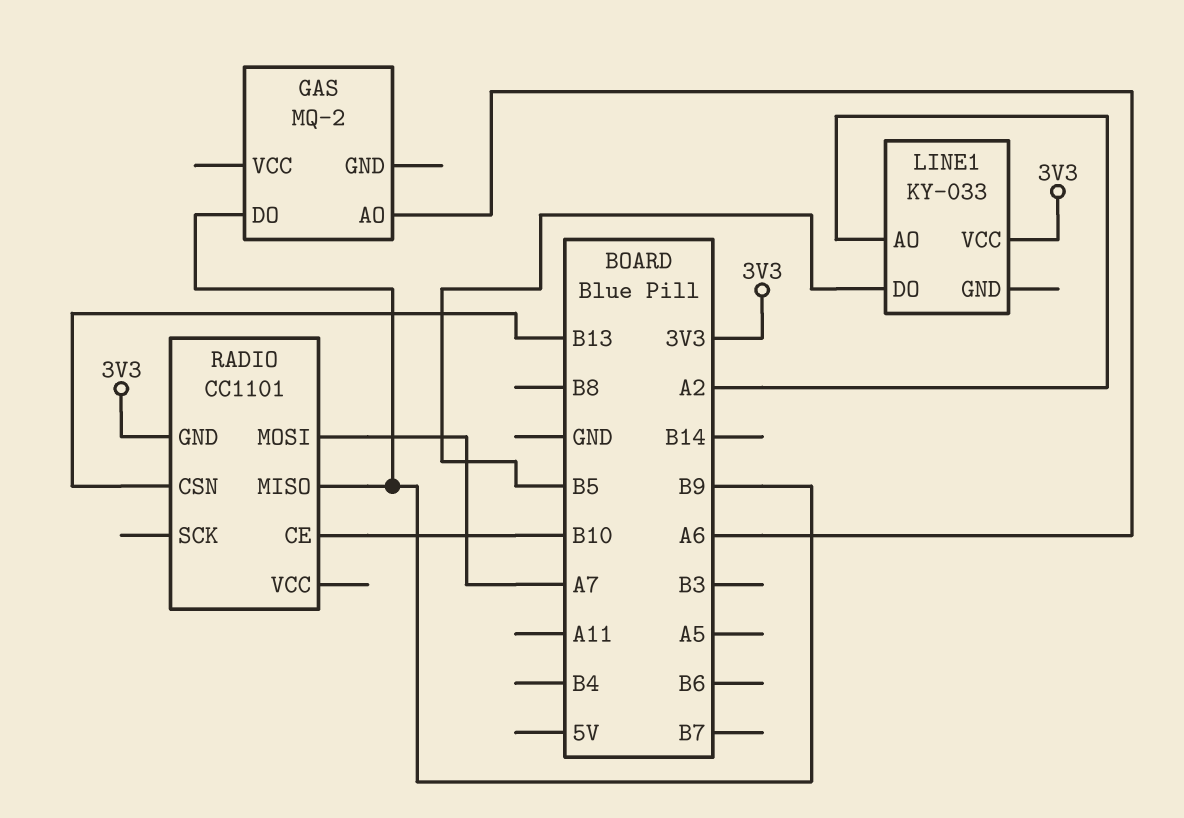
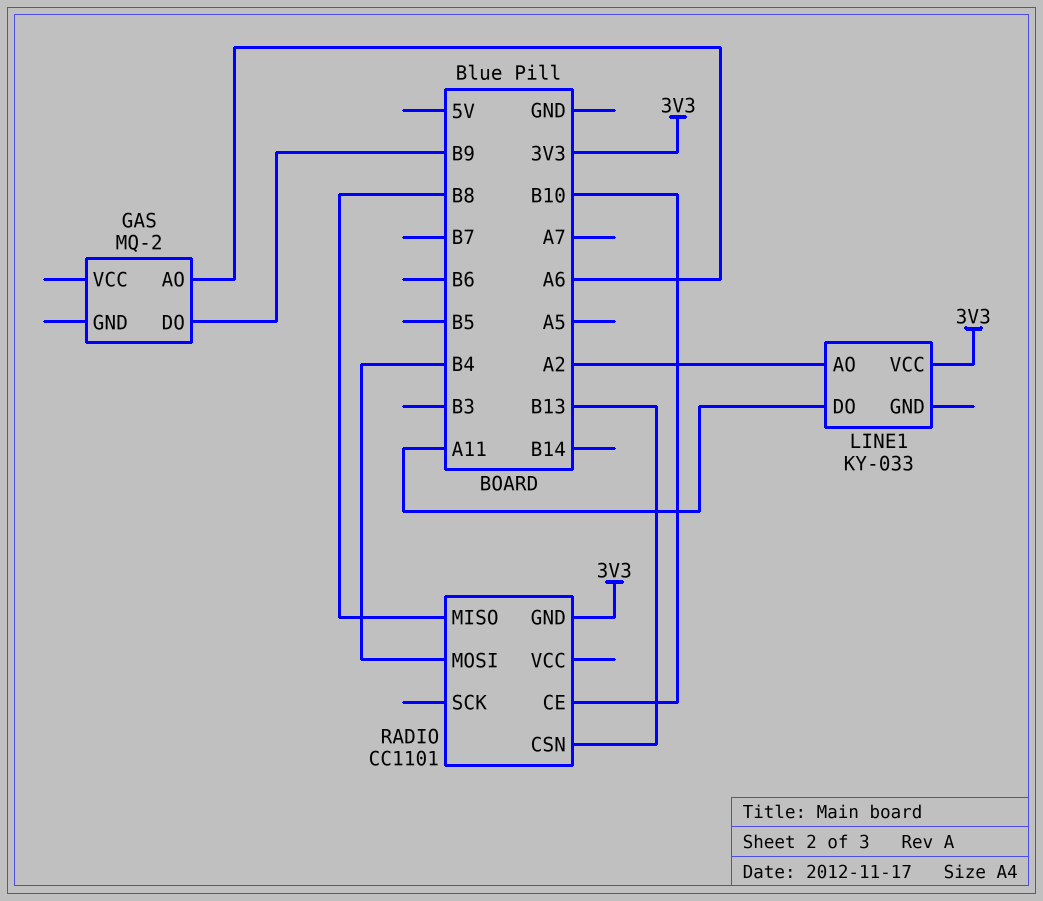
LINE1 pin DO: B5 -> A11
RADIO pin MISO: B9 -> B8
RADIO pin MOSI: A7 -> B4

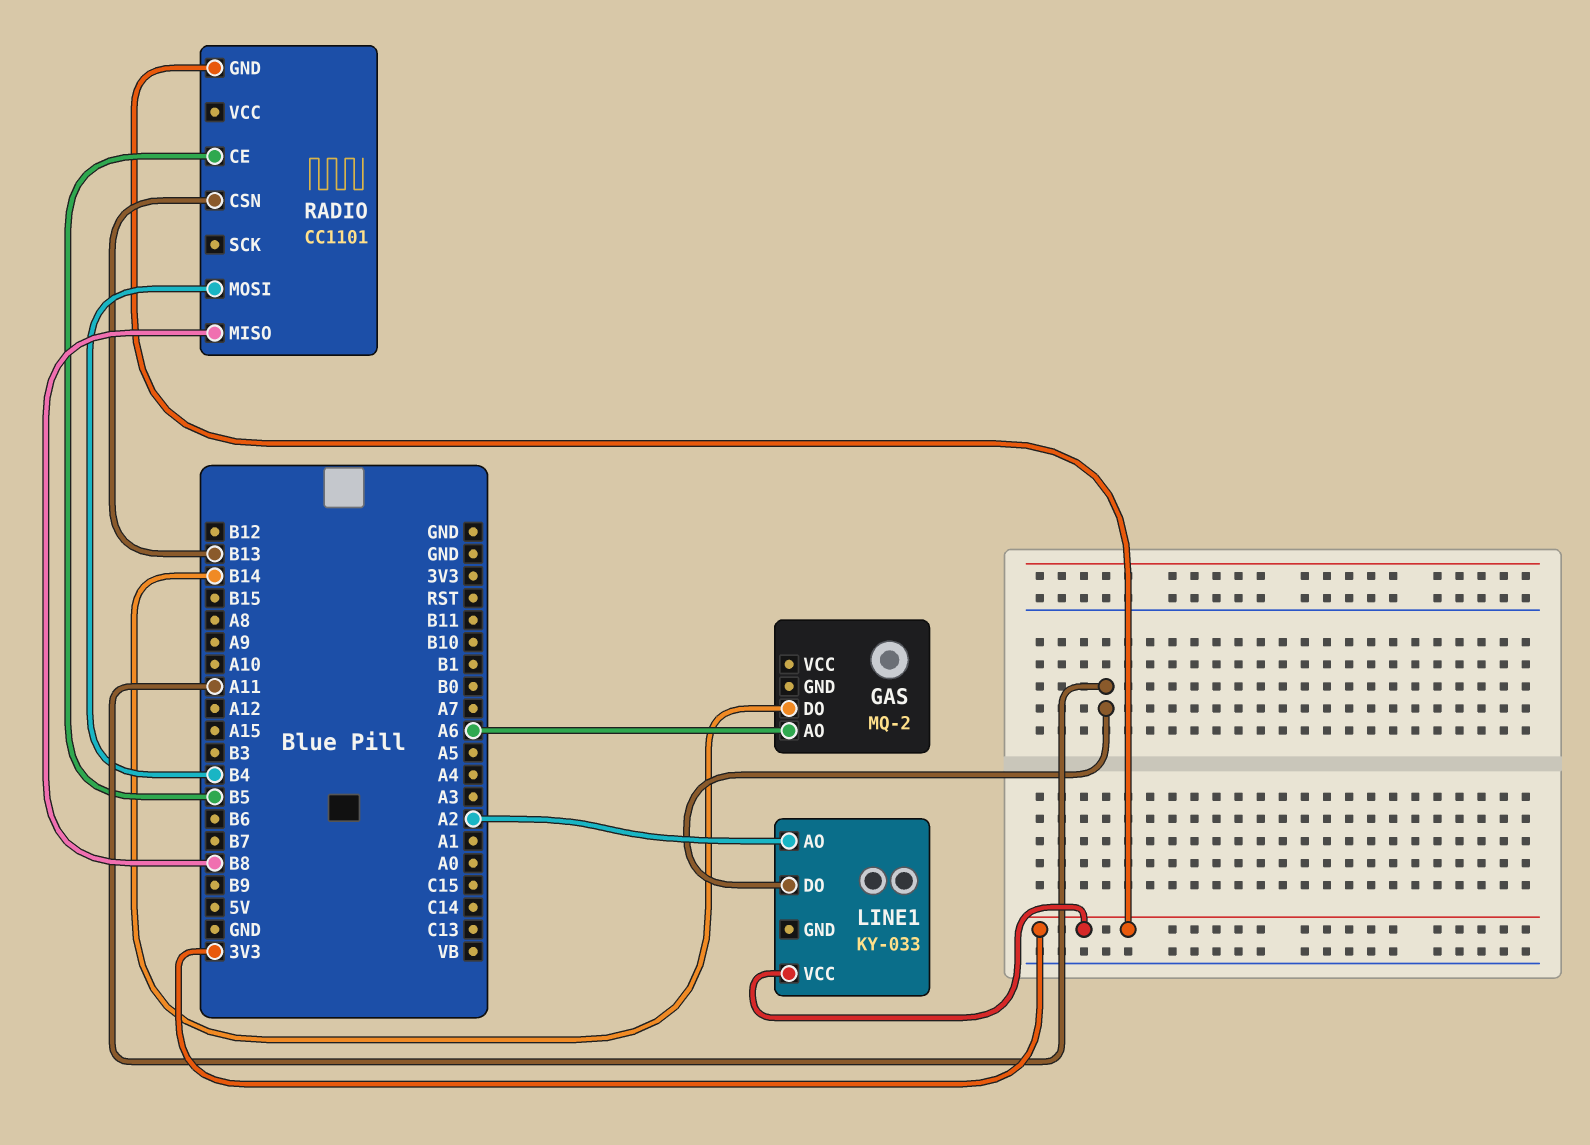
GAS pin DO: B9 -> B14
RADIO pin CE: B10 -> B5

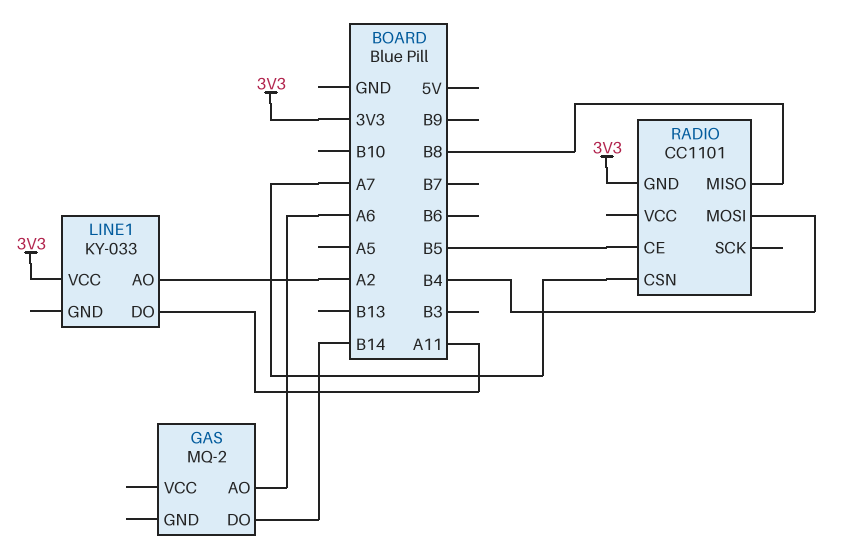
RADIO pin CSN: B13 -> A7

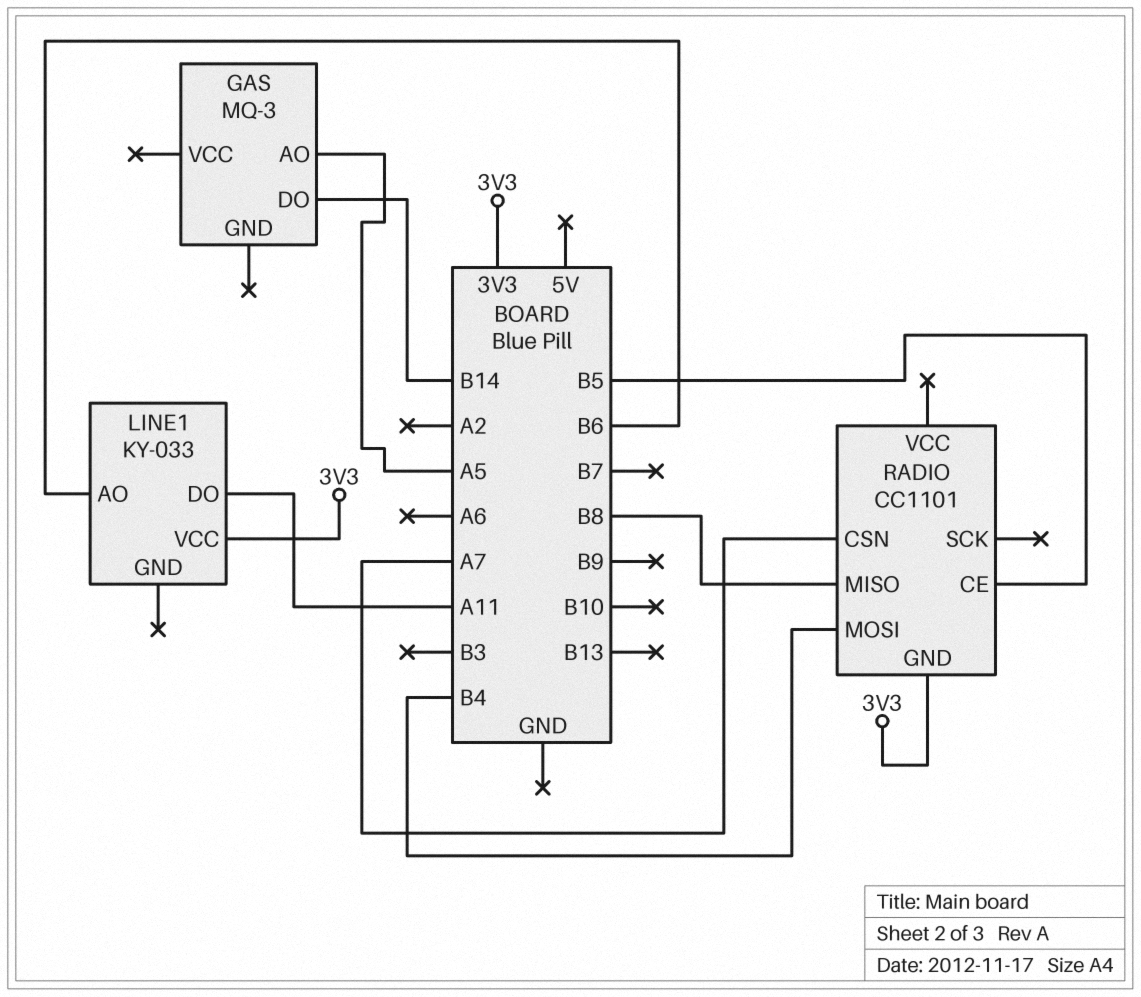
GAS: MQ-2 -> MQ-3
GAS pin AO: A6 -> A5
LINE1 pin AO: A2 -> B6

